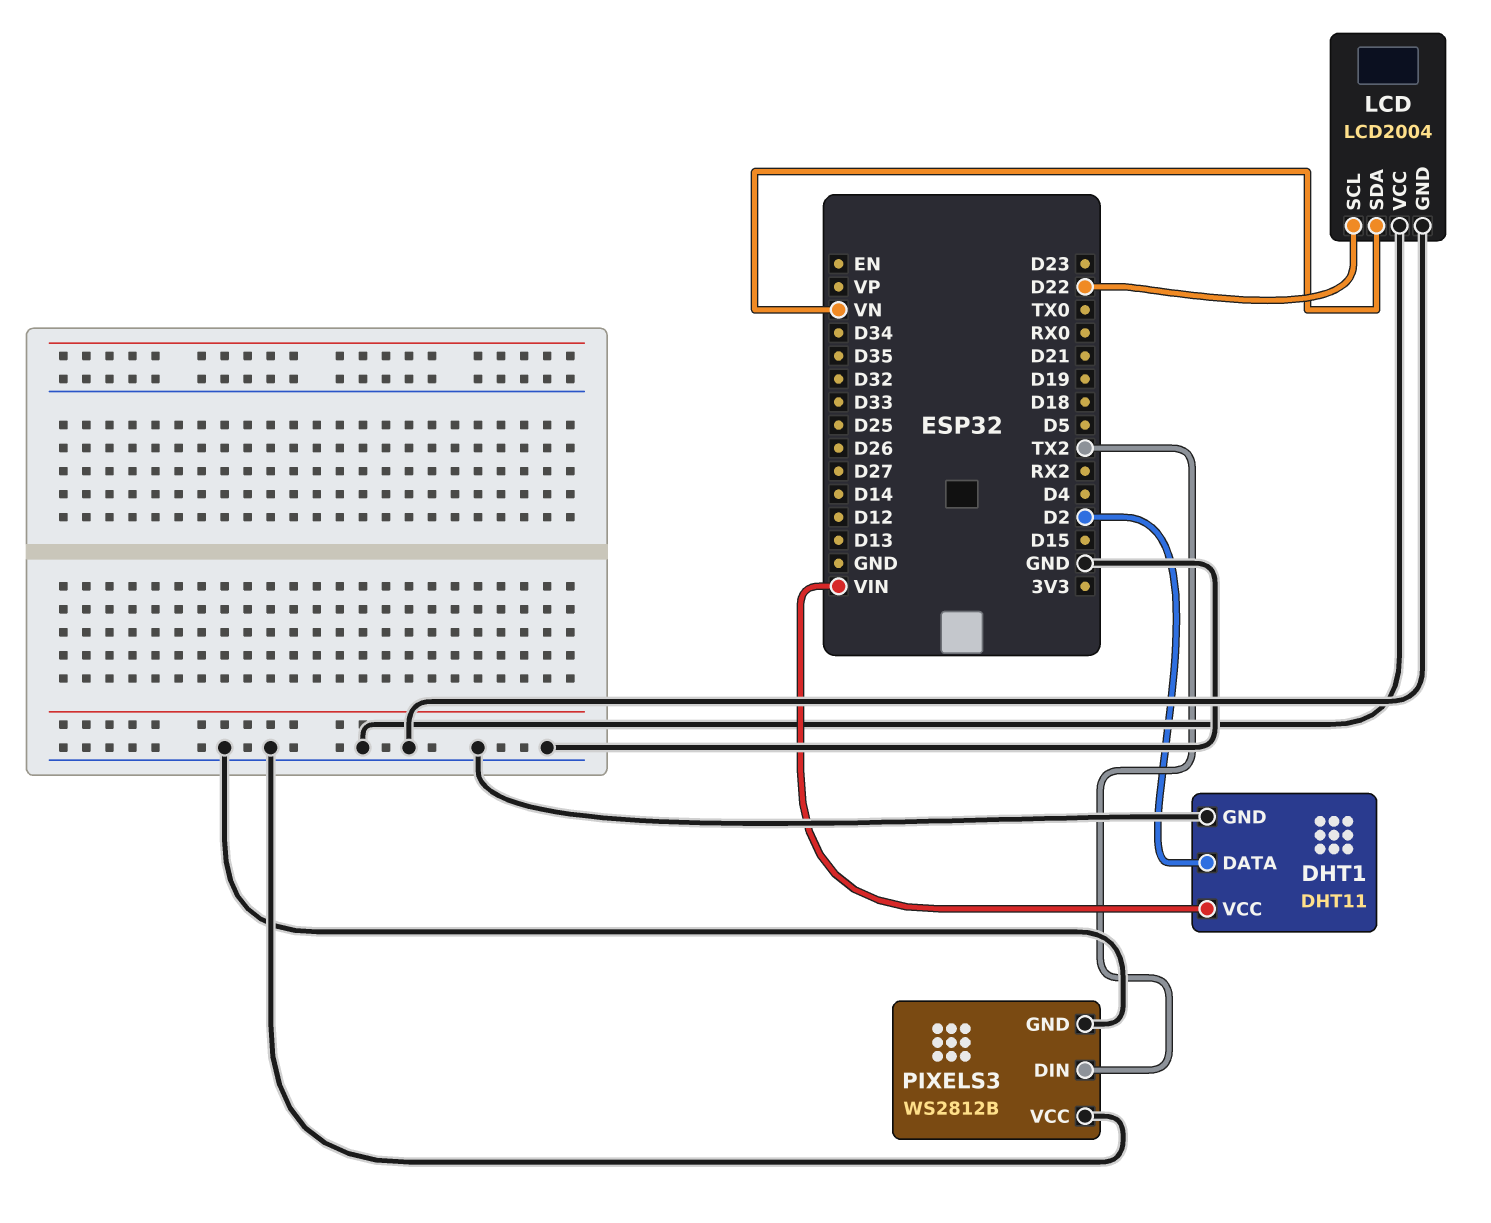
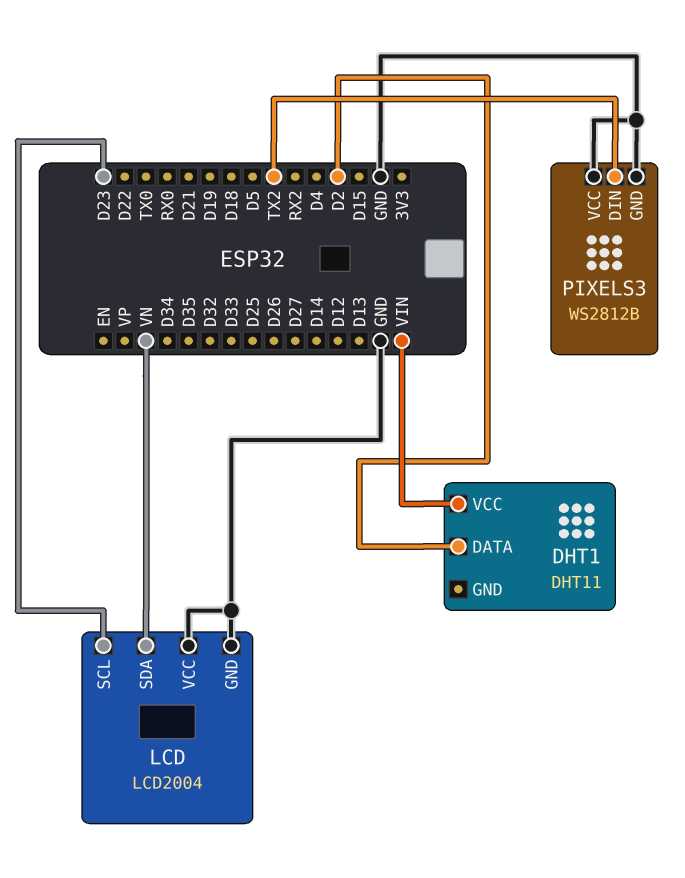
DHT1 pin GND: GND -> none
LCD pin SCL: D22 -> D23

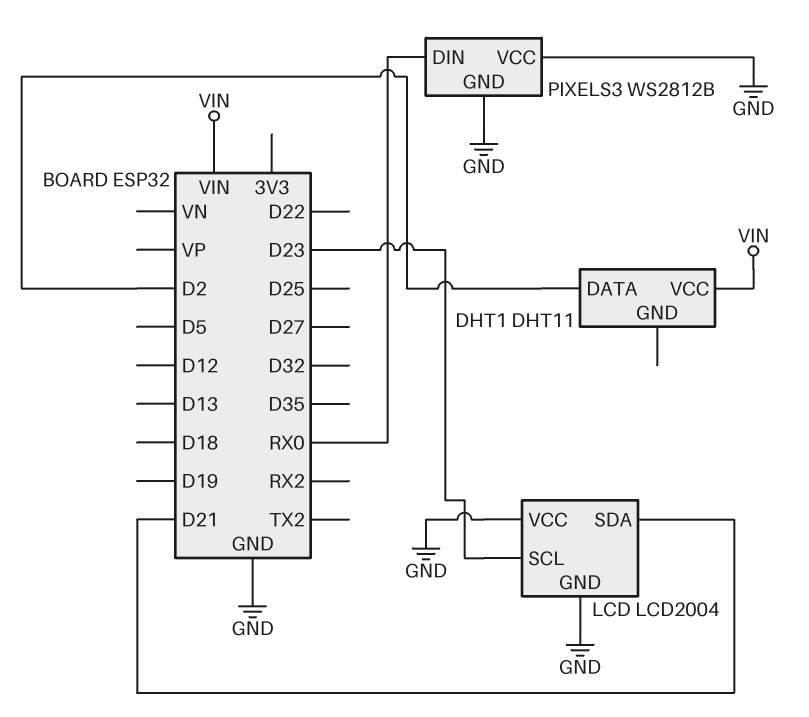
LCD pin SDA: VN -> D21
PIXELS3 pin DIN: TX2 -> RX0

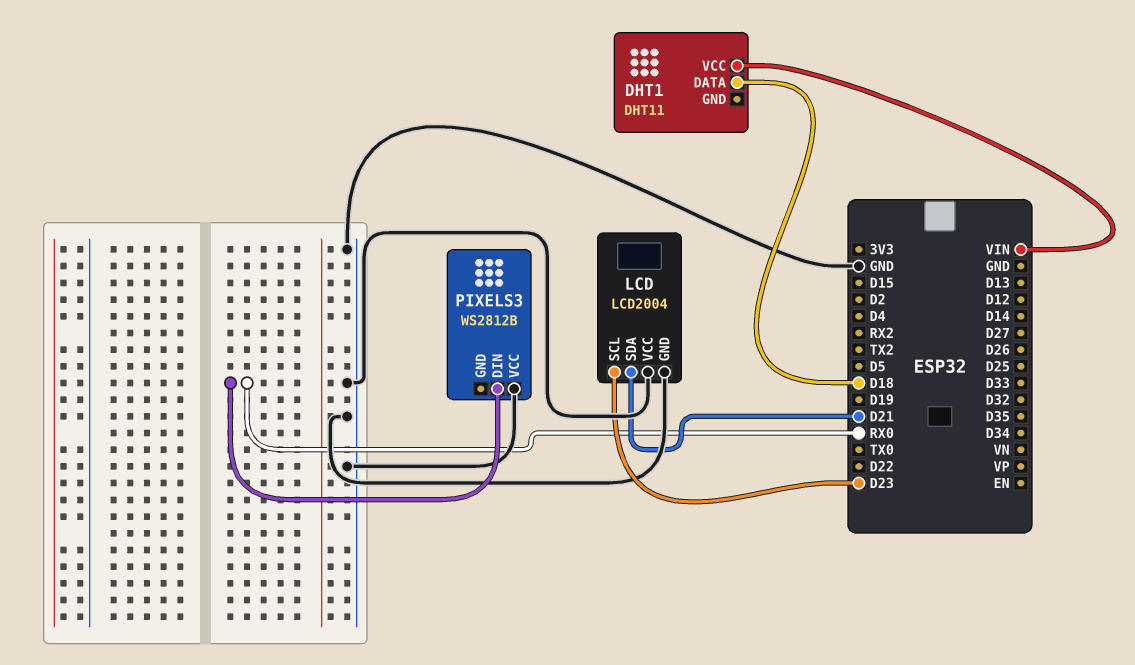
DHT1 pin DATA: D2 -> D18
PIXELS3 pin GND: GND -> none

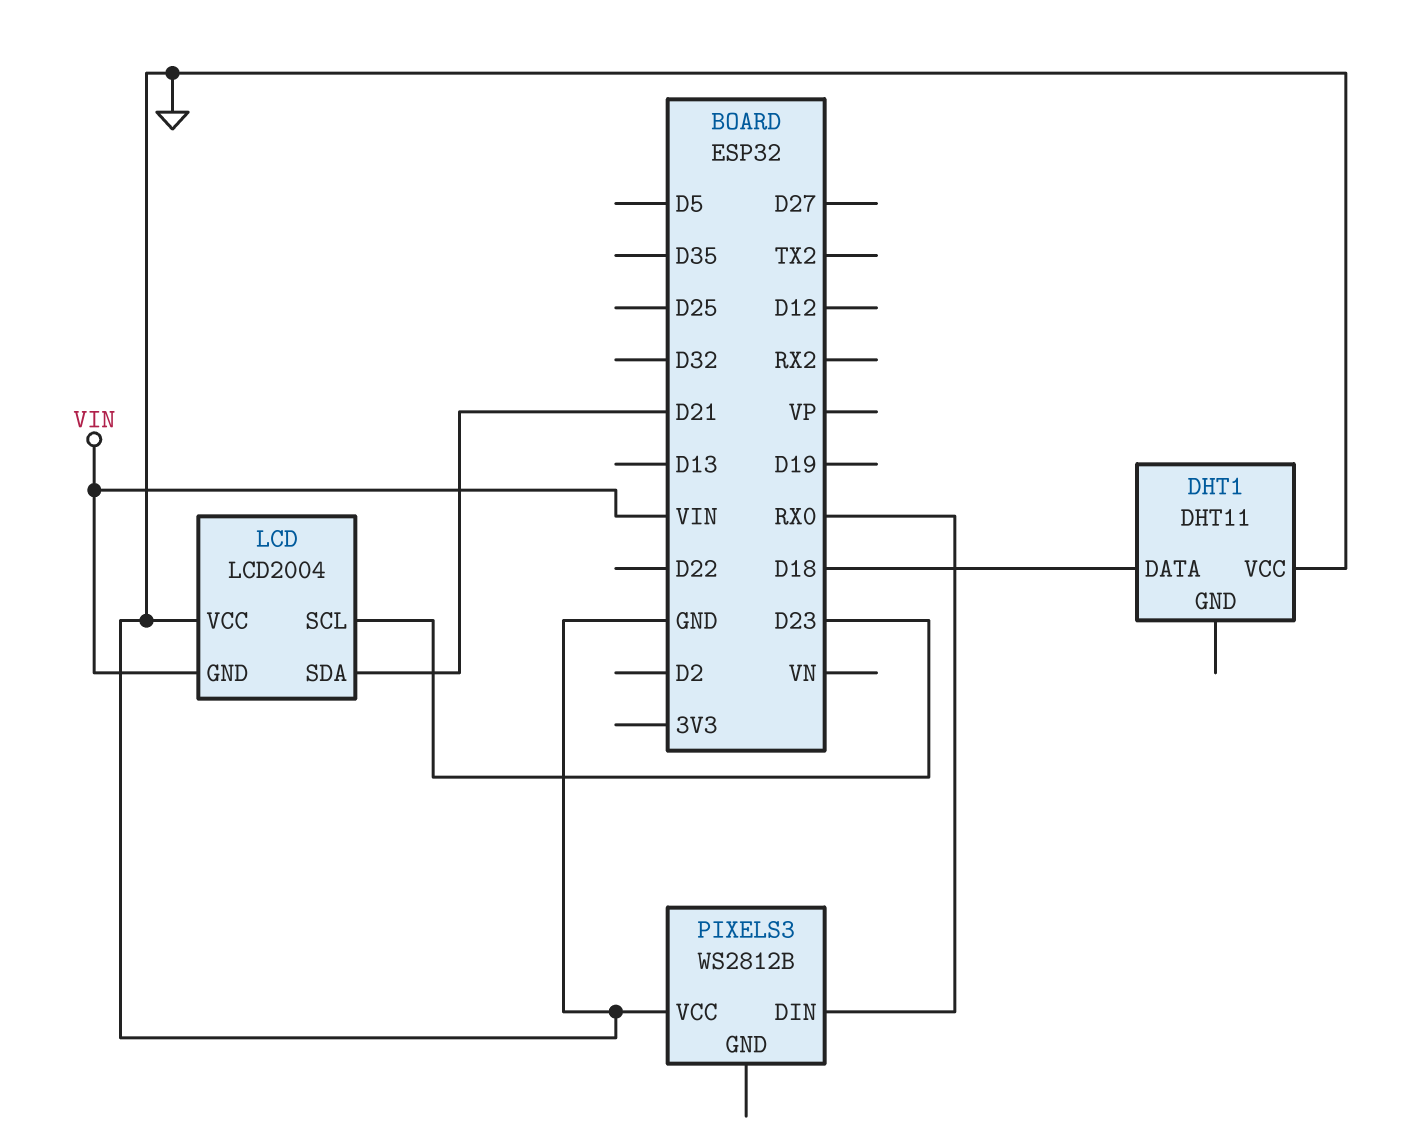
DHT1 pin VCC: VIN -> GND
LCD pin GND: GND -> VIN

